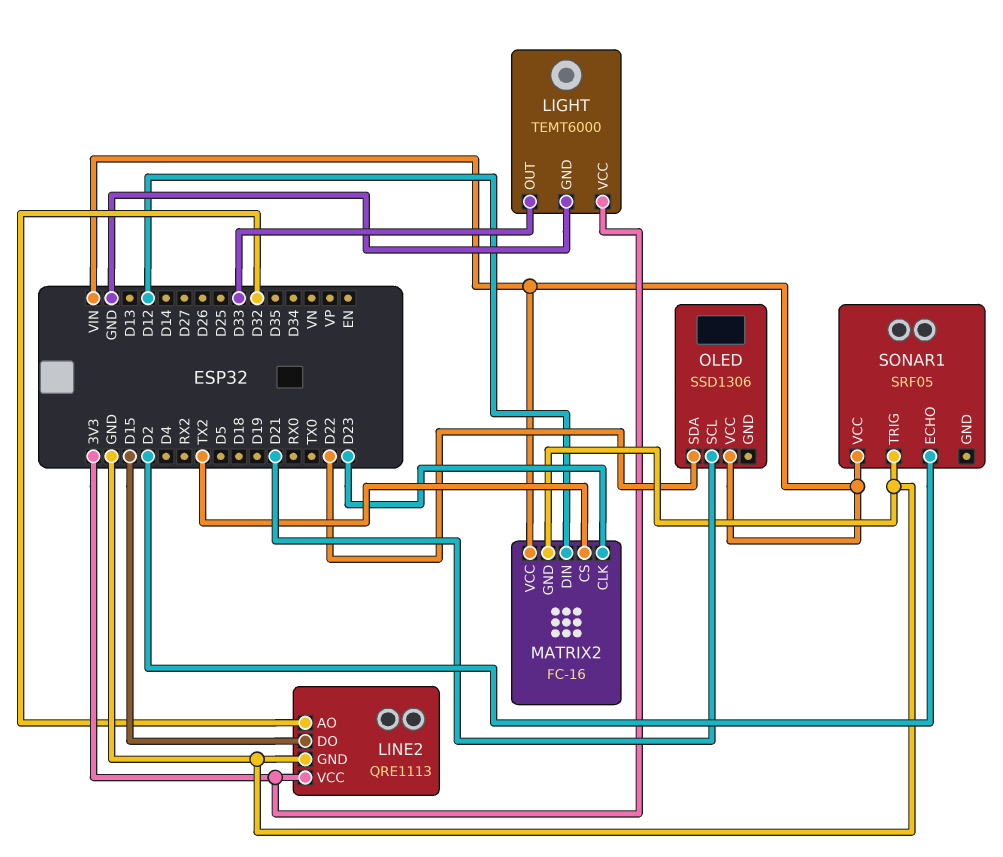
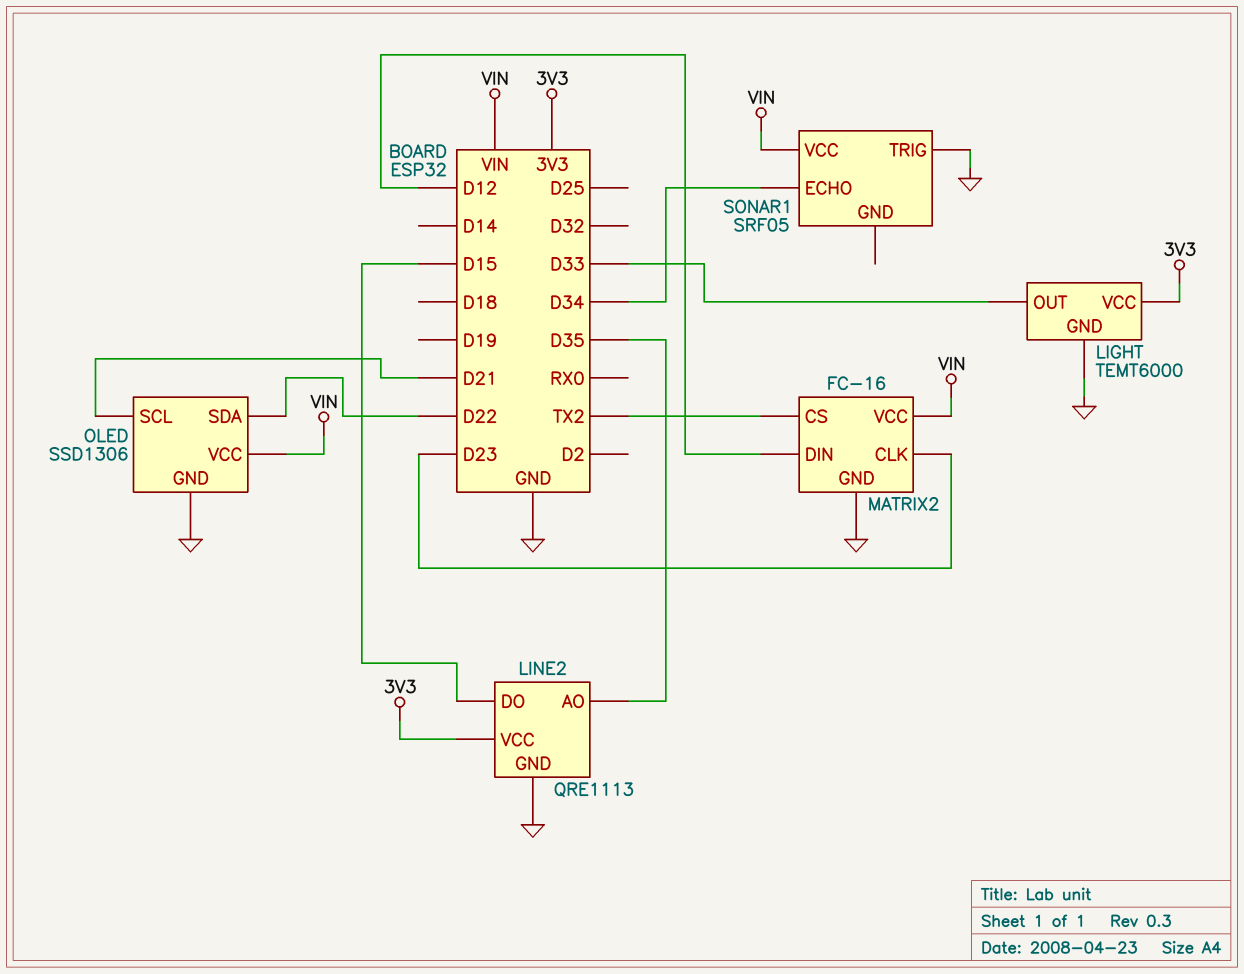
LINE2 pin AO: D32 -> D35
OLED pin GND: none -> GND
SONAR1 pin ECHO: D2 -> D34

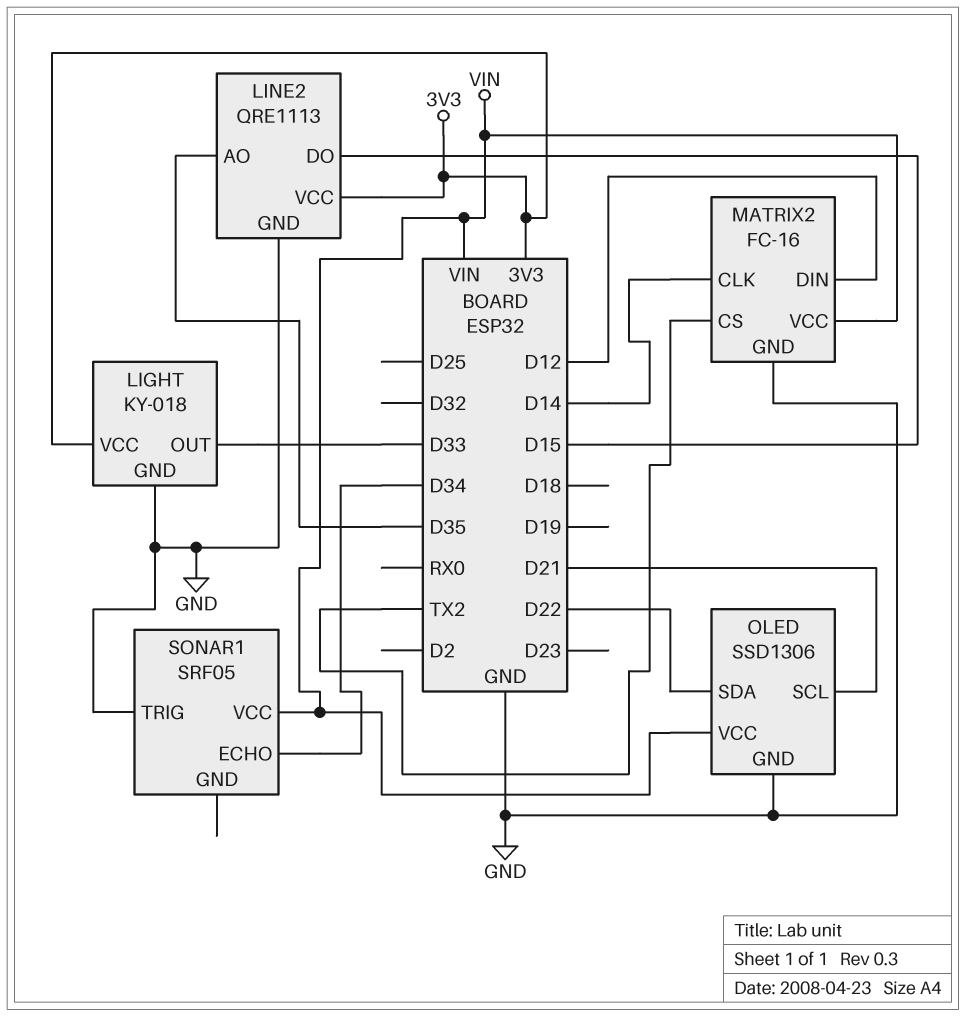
LIGHT: TEMT6000 -> KY-018
MATRIX2 pin CLK: D23 -> D14

